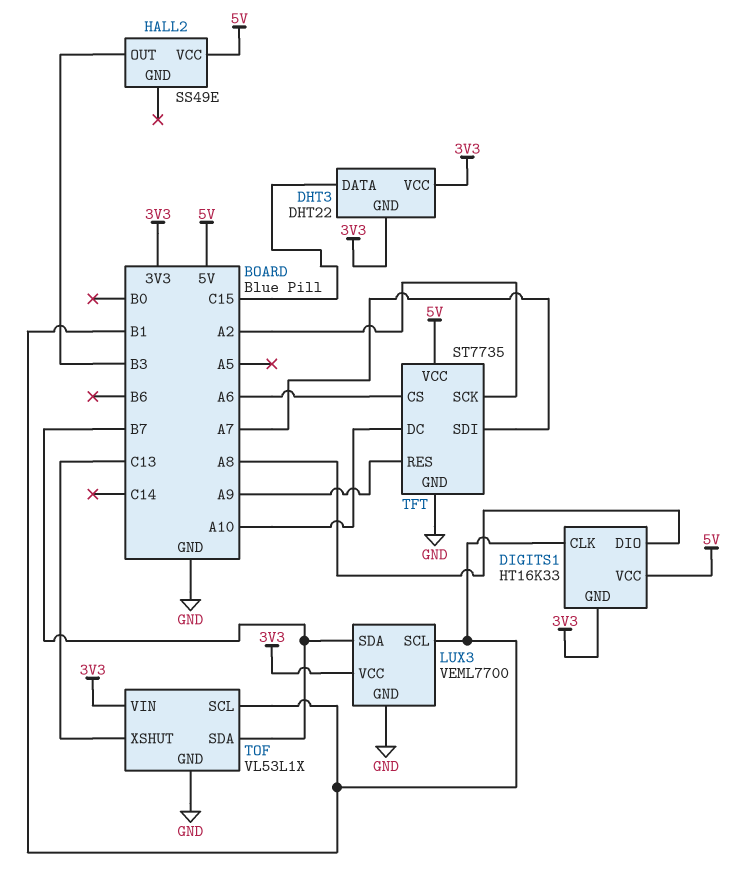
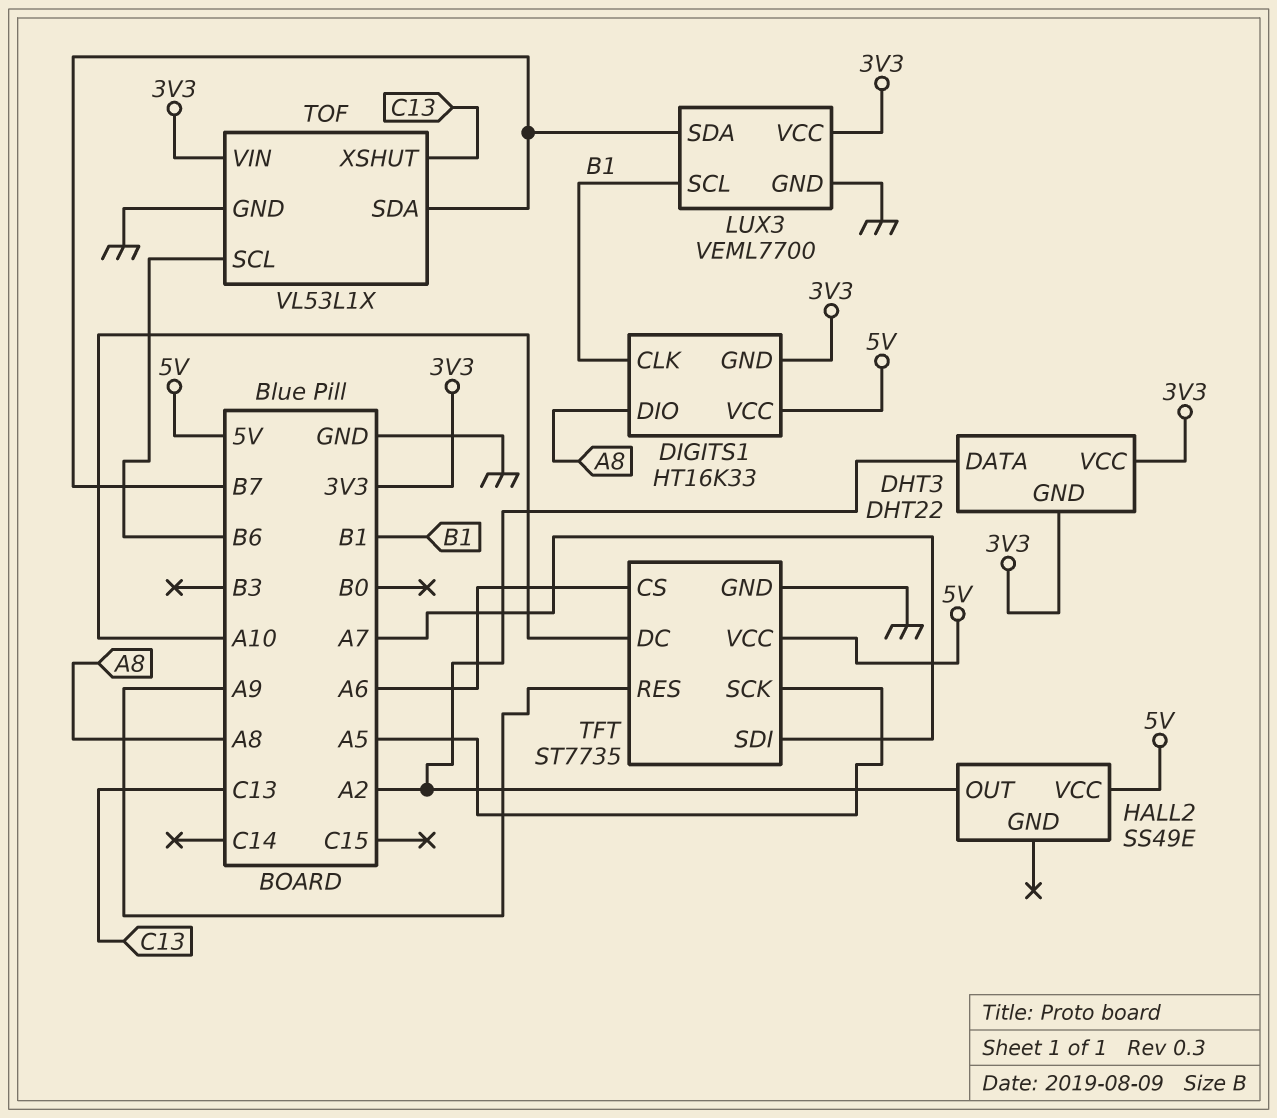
DHT3 pin DATA: C15 -> A2
HALL2 pin OUT: B3 -> A2
TFT pin SCK: A2 -> A5
TOF pin SCL: B1 -> B6

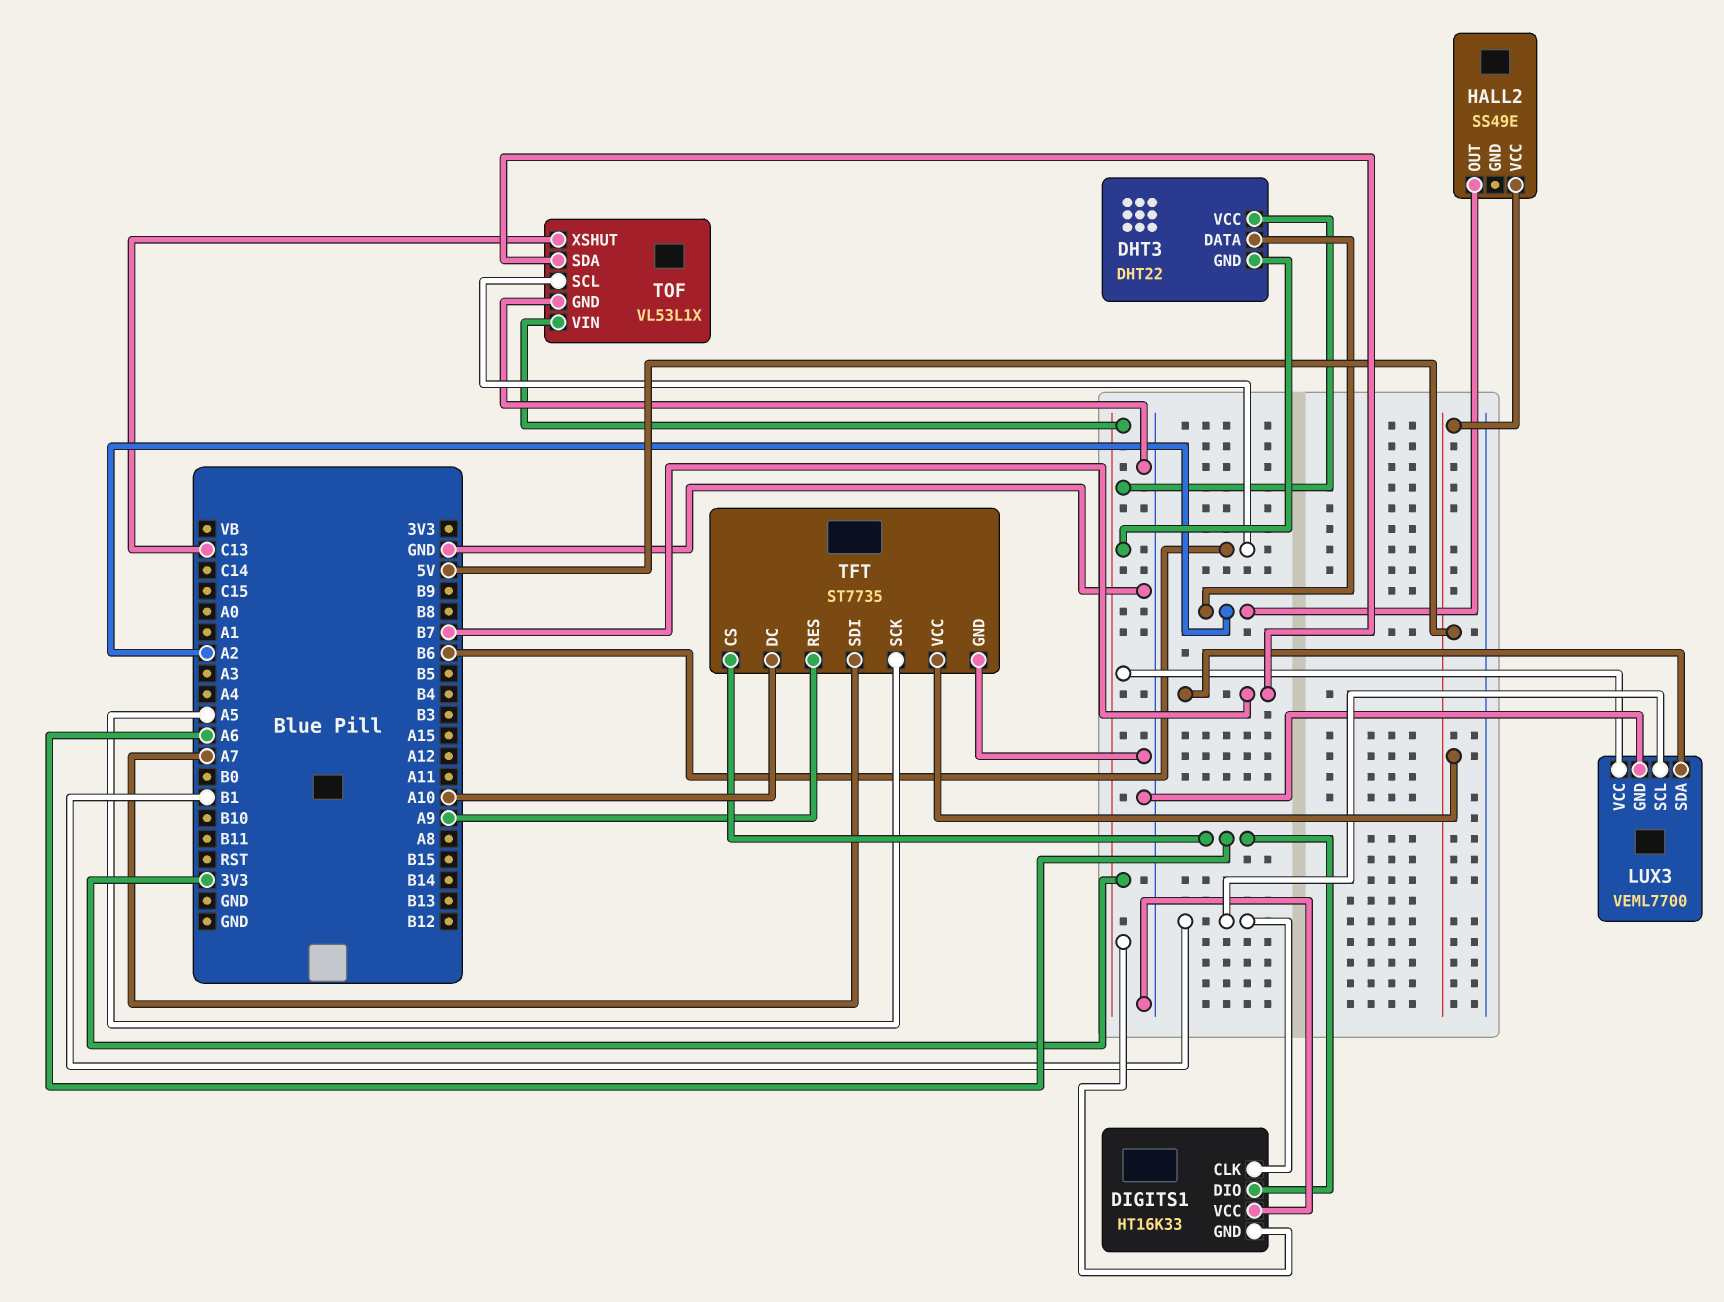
DIGITS1 pin DIO: A8 -> A6
DIGITS1 pin VCC: 5V -> GND

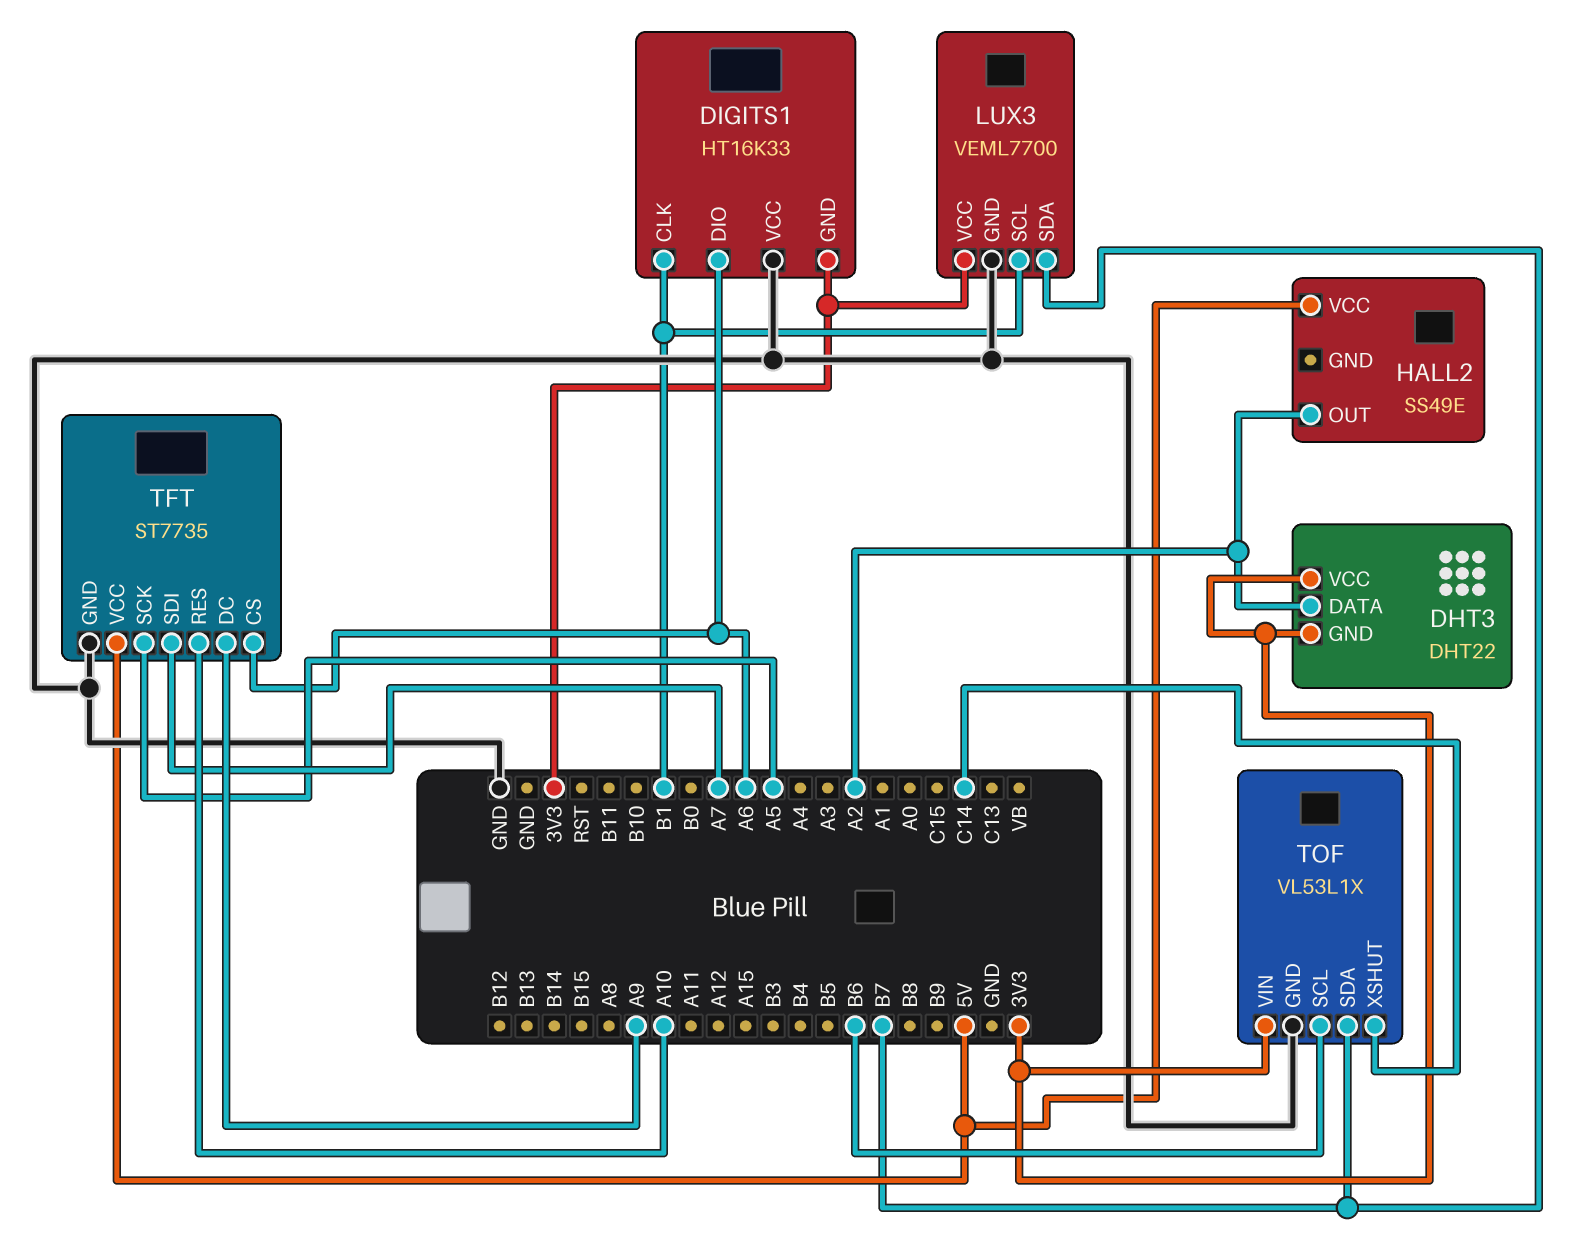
TFT pin DC: A10 -> A9
TFT pin RES: A9 -> A10
TOF pin XSHUT: C13 -> C14

